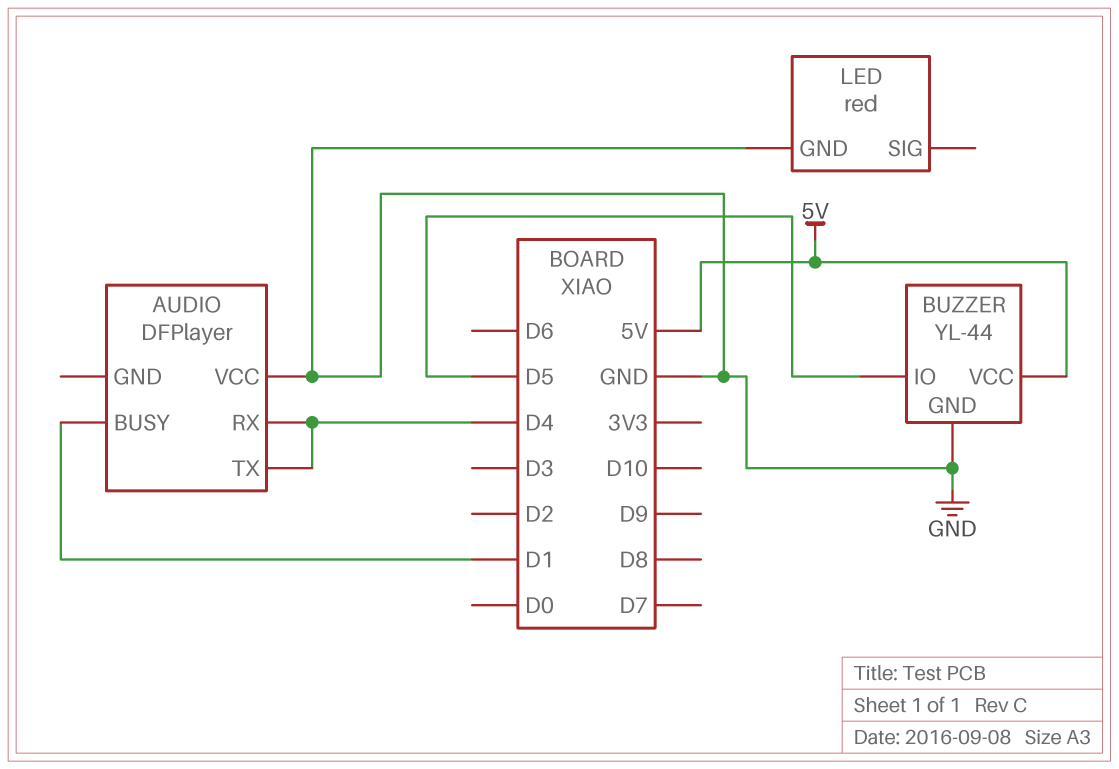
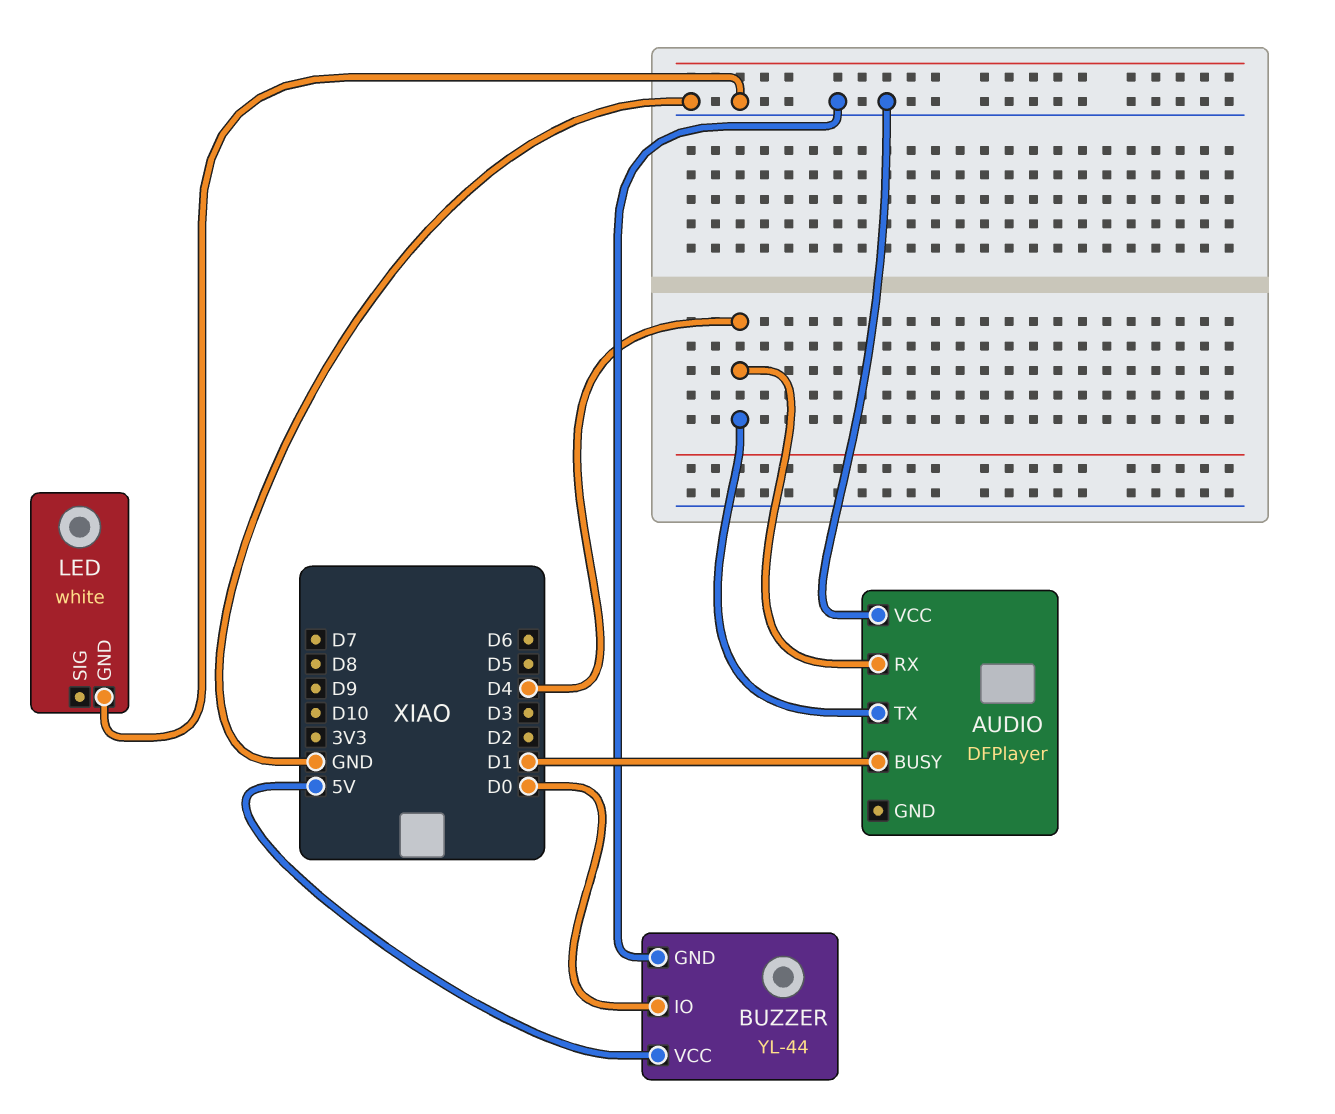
BUZZER pin IO: D5 -> D0
LED: red -> white

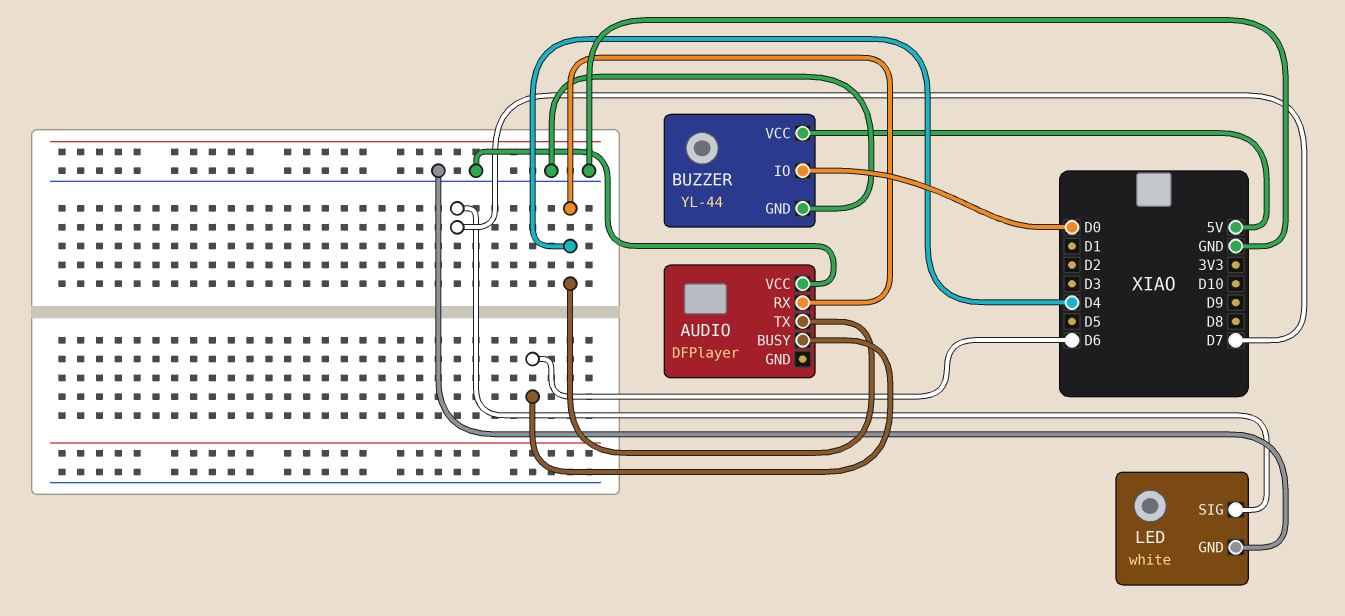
AUDIO pin BUSY: D1 -> D6
LED pin SIG: none -> D7

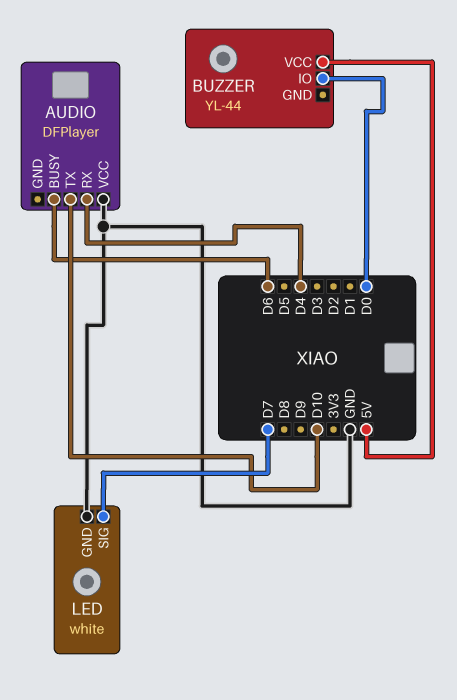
AUDIO pin TX: D4 -> D10
BUZZER pin GND: GND -> none

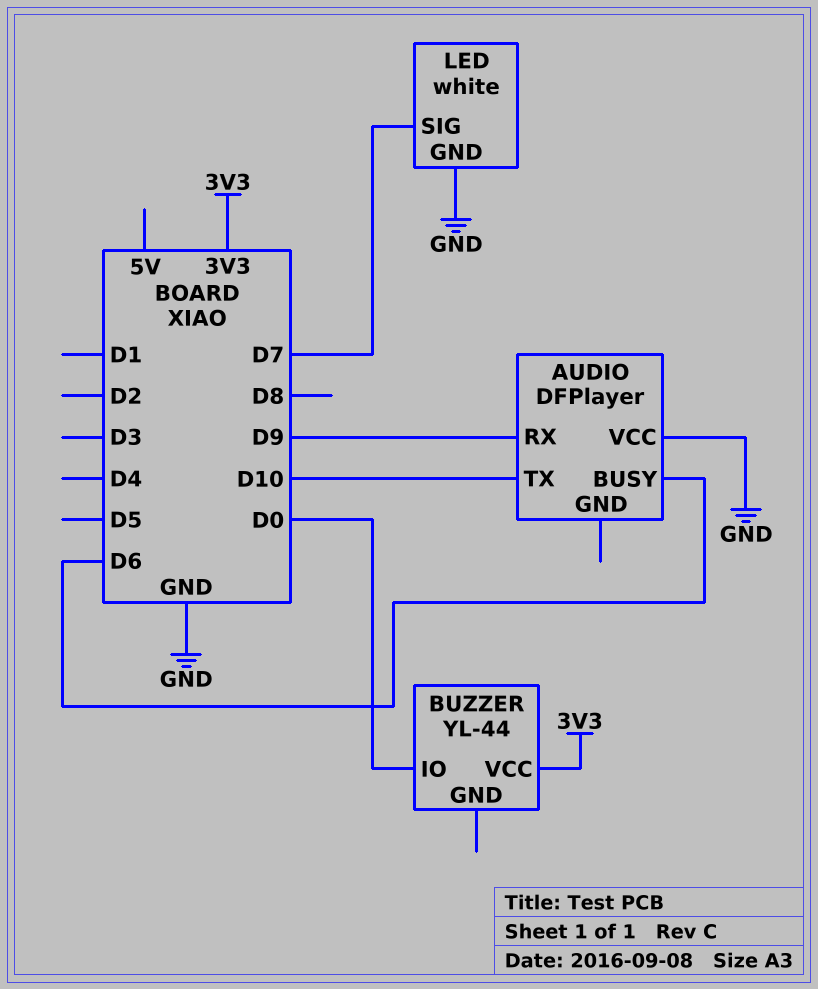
AUDIO pin RX: D4 -> D9
BUZZER pin VCC: 5V -> 3V3

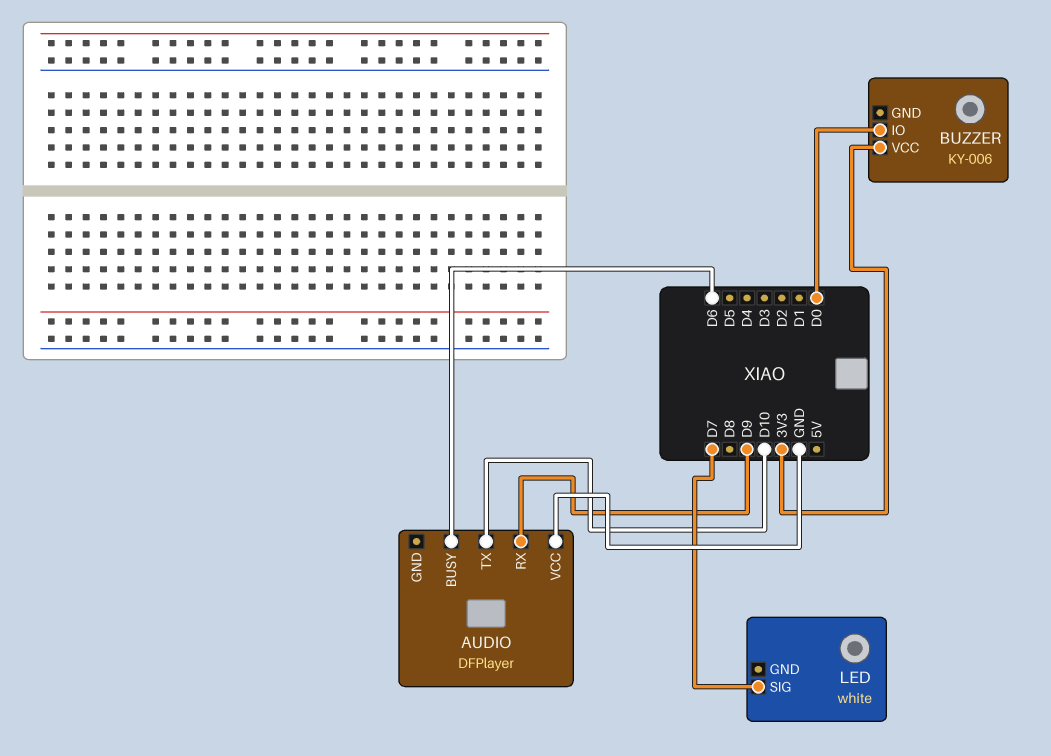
BUZZER: YL-44 -> KY-006
LED pin GND: GND -> none

